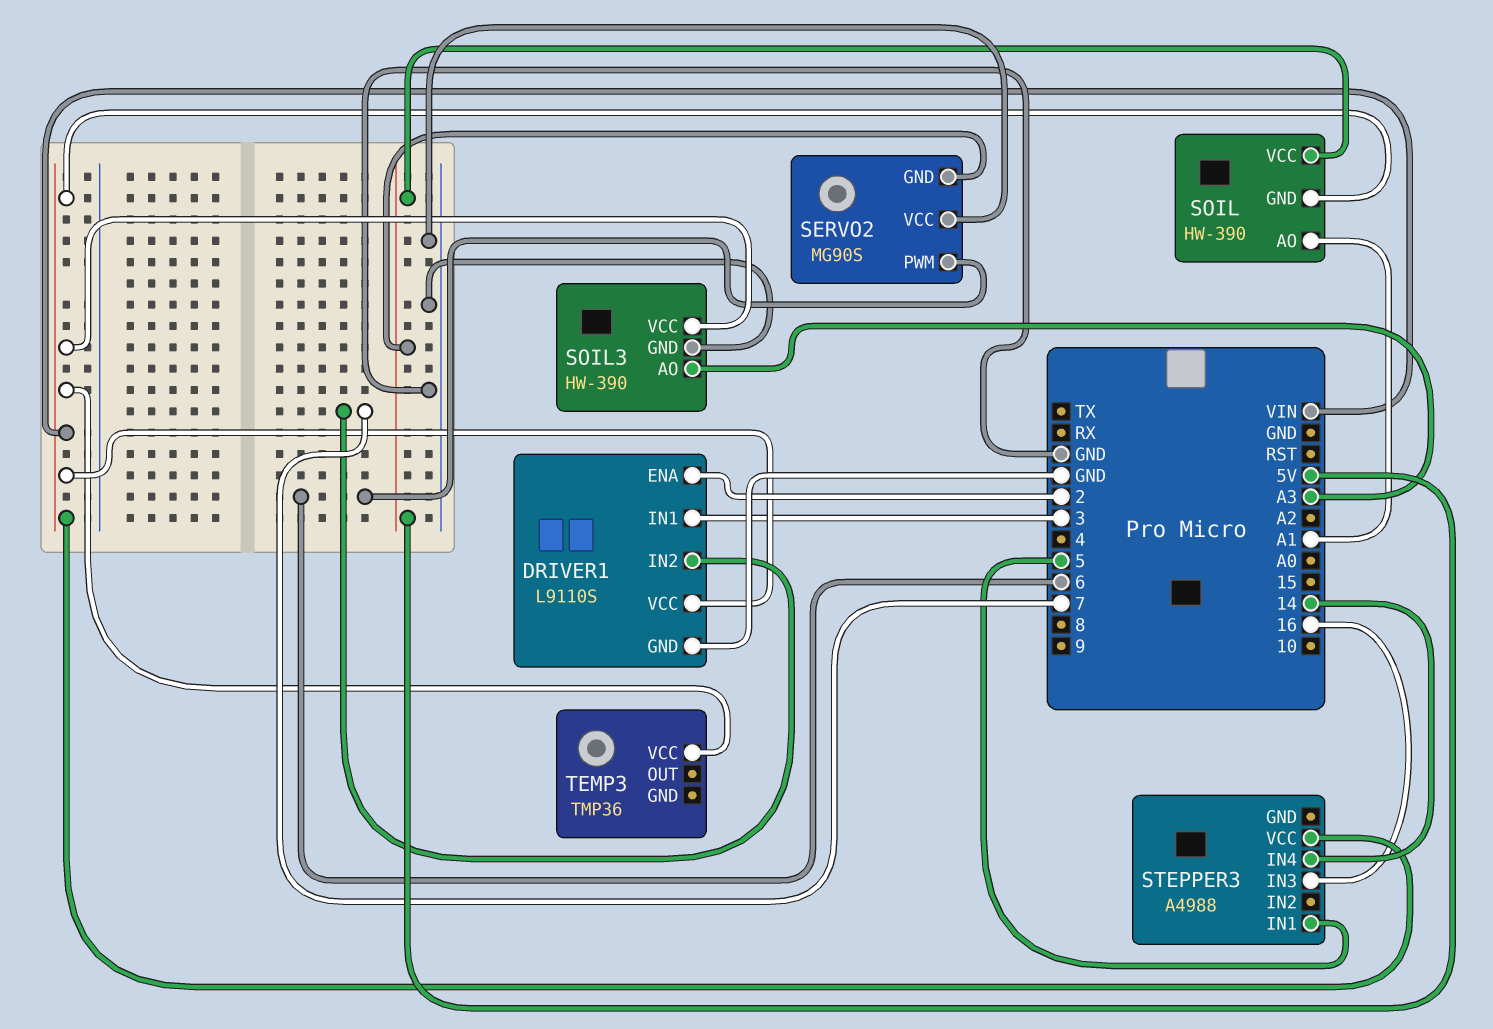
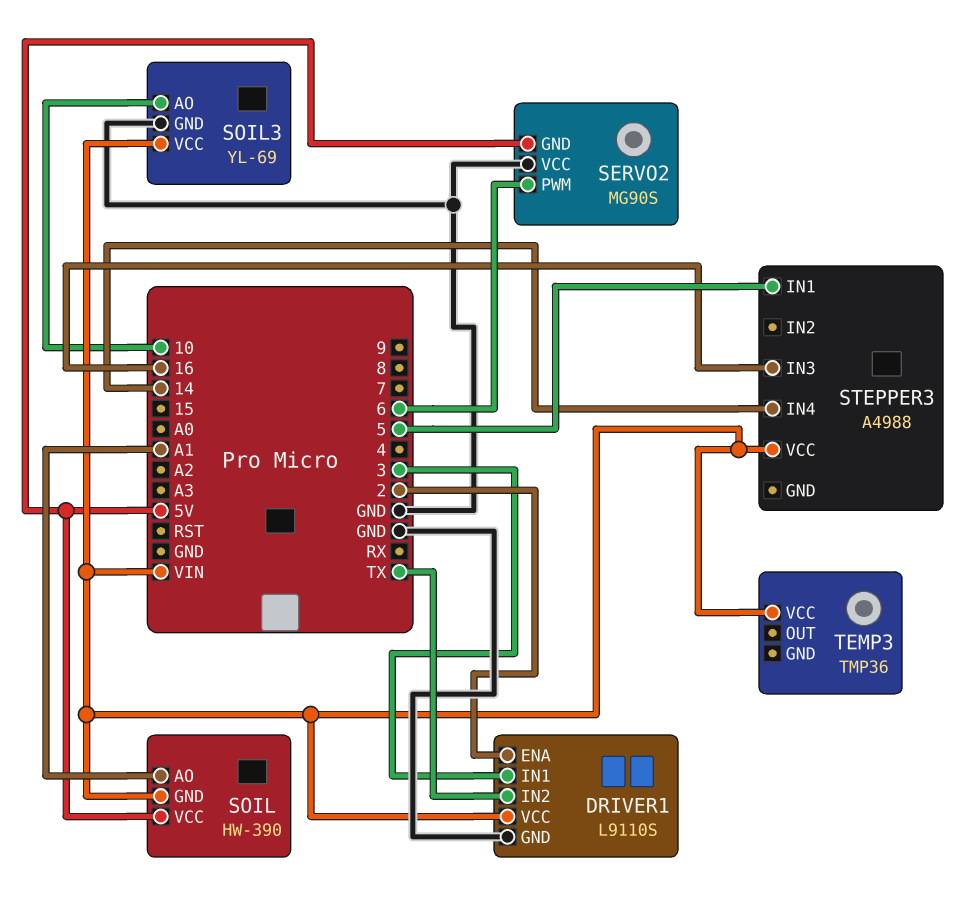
DRIVER1 pin IN2: 7 -> TX
SOIL3: HW-390 -> YL-69
SOIL3 pin AO: A3 -> 10

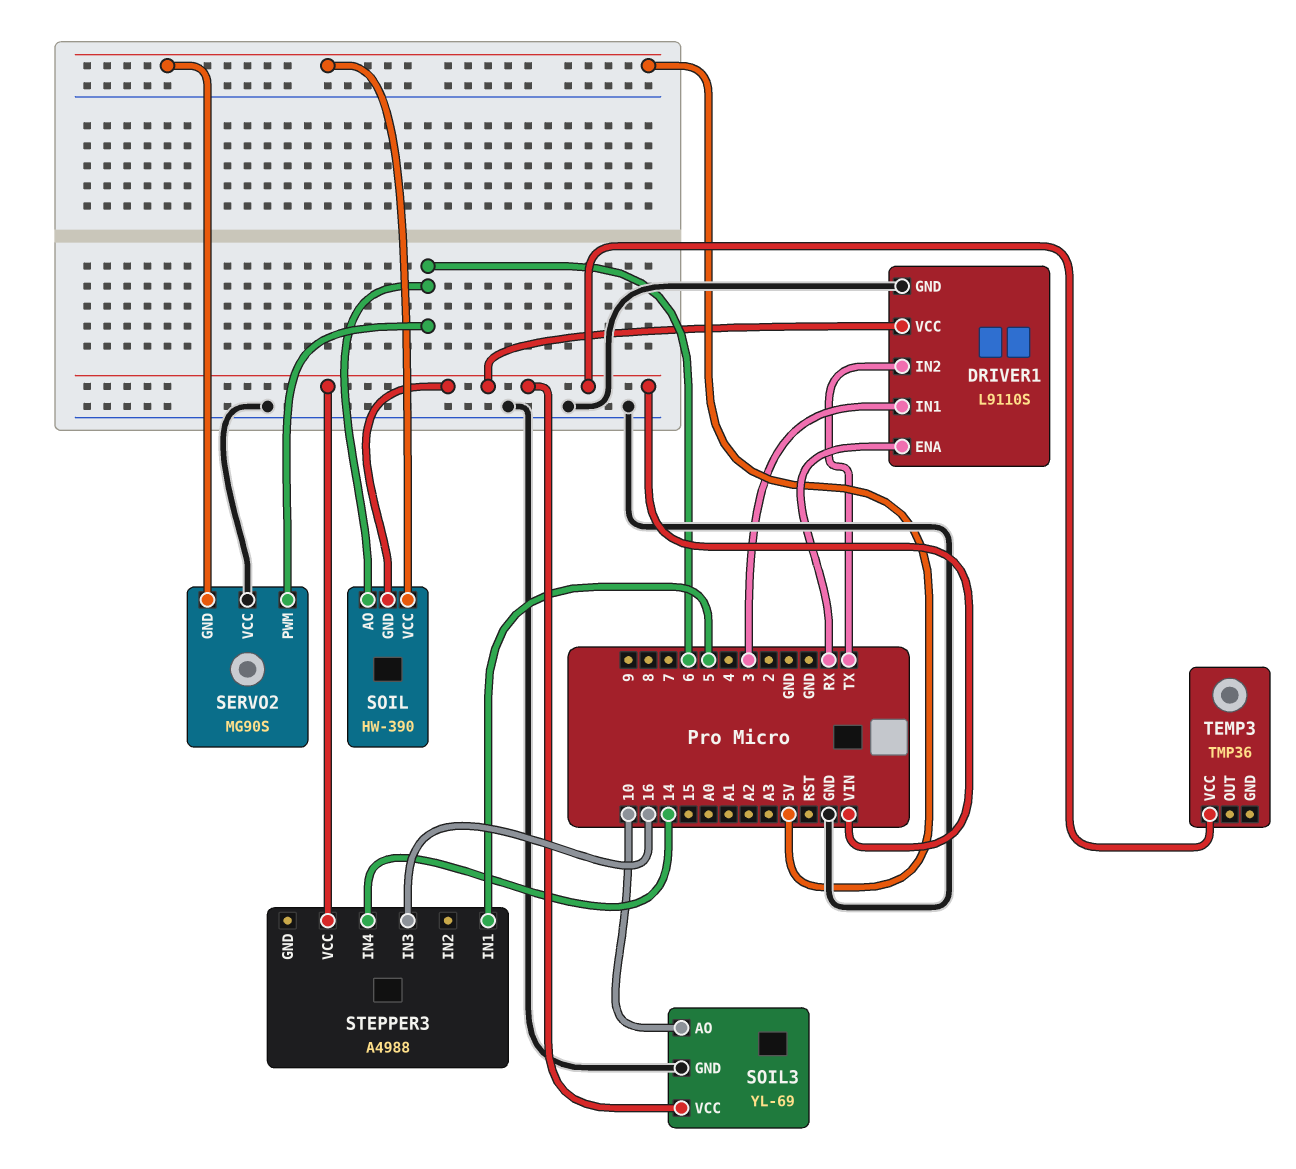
DRIVER1 pin ENA: 2 -> RX
SOIL pin AO: A1 -> 6

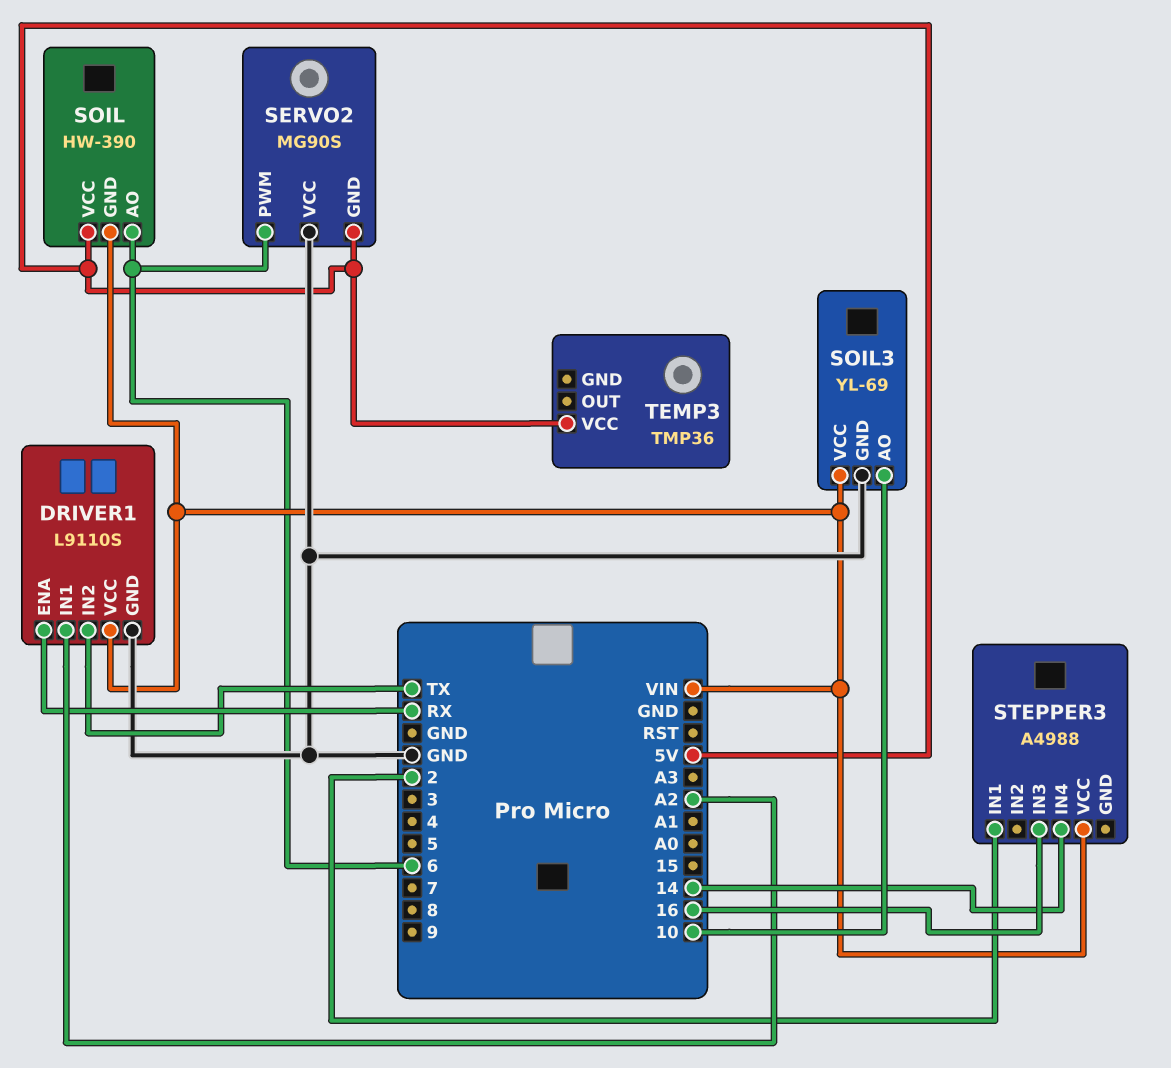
DRIVER1 pin IN1: 3 -> A2
STEPPER3 pin IN1: 5 -> 2
TEMP3 pin VCC: VIN -> 5V

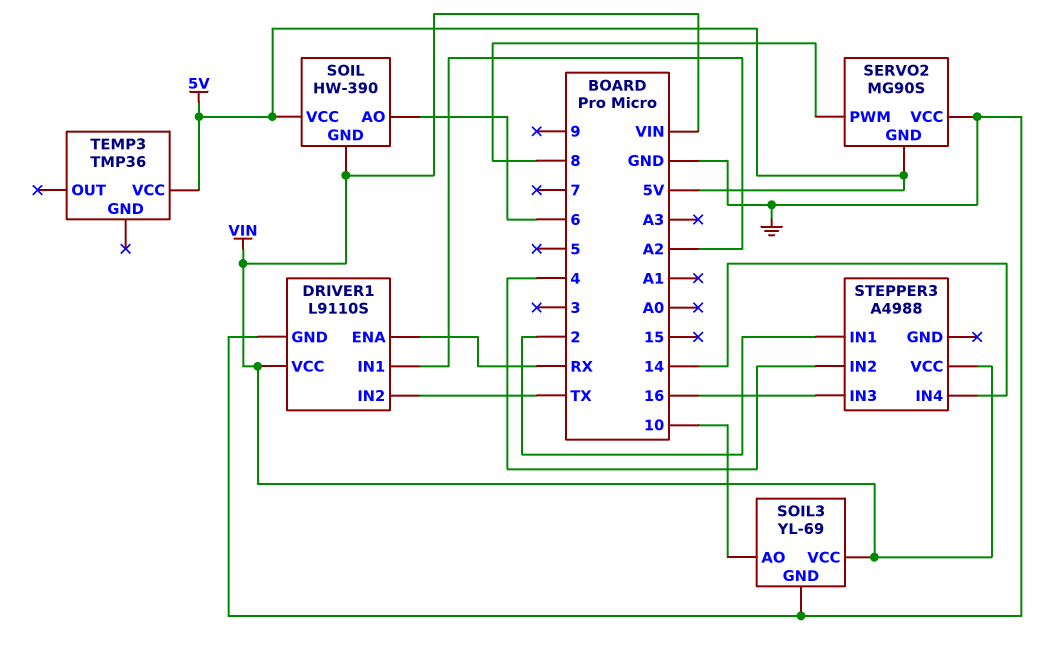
SERVO2 pin PWM: 6 -> 8
STEPPER3 pin IN2: none -> 4

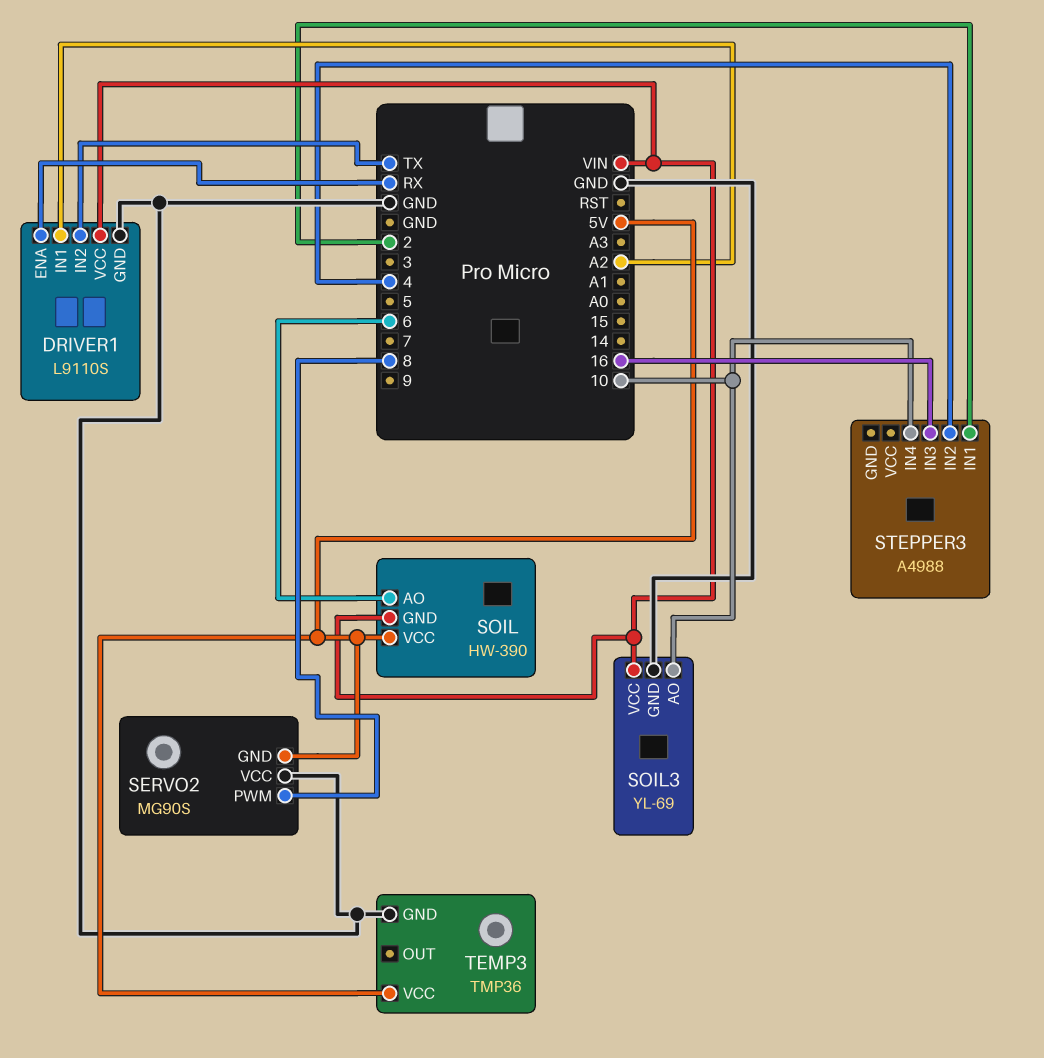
STEPPER3 pin IN4: 14 -> 10
STEPPER3 pin VCC: VIN -> none
TEMP3 pin GND: none -> GND

